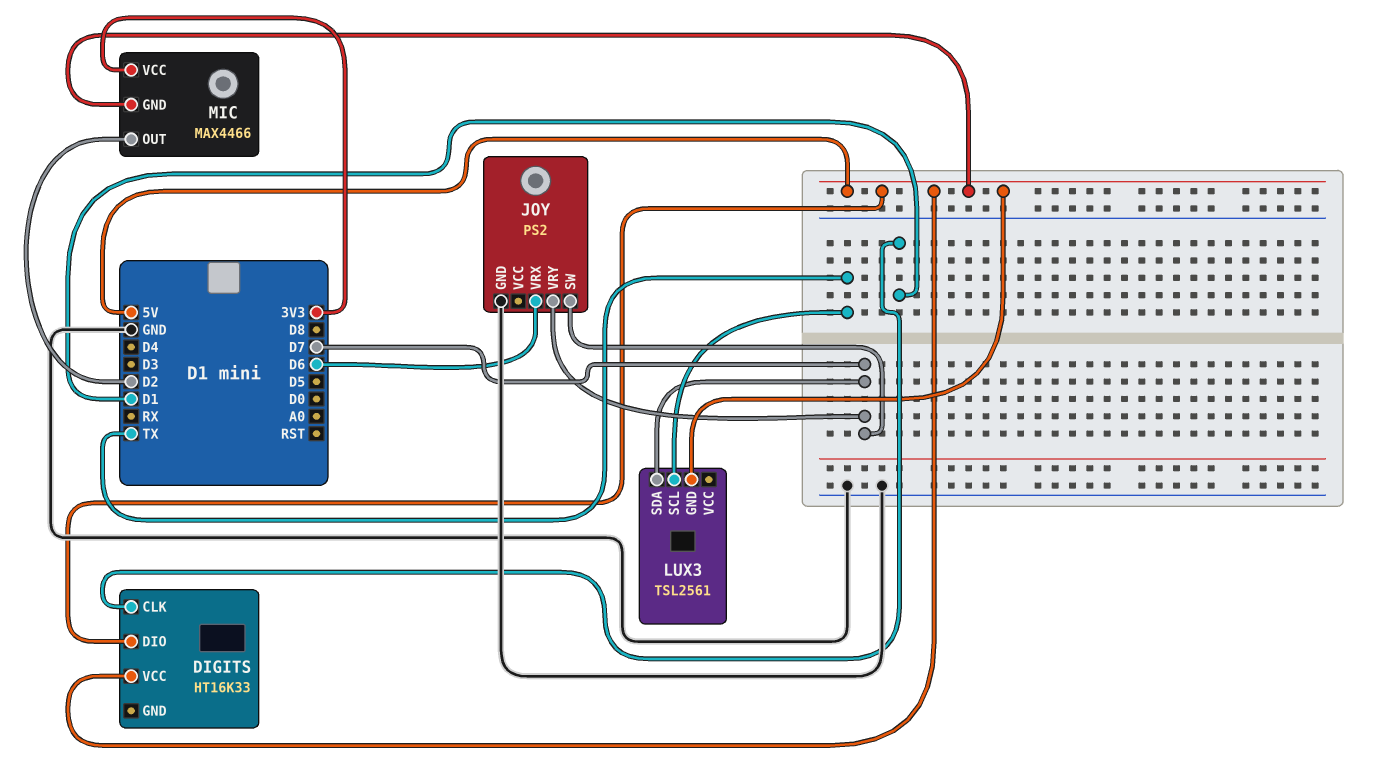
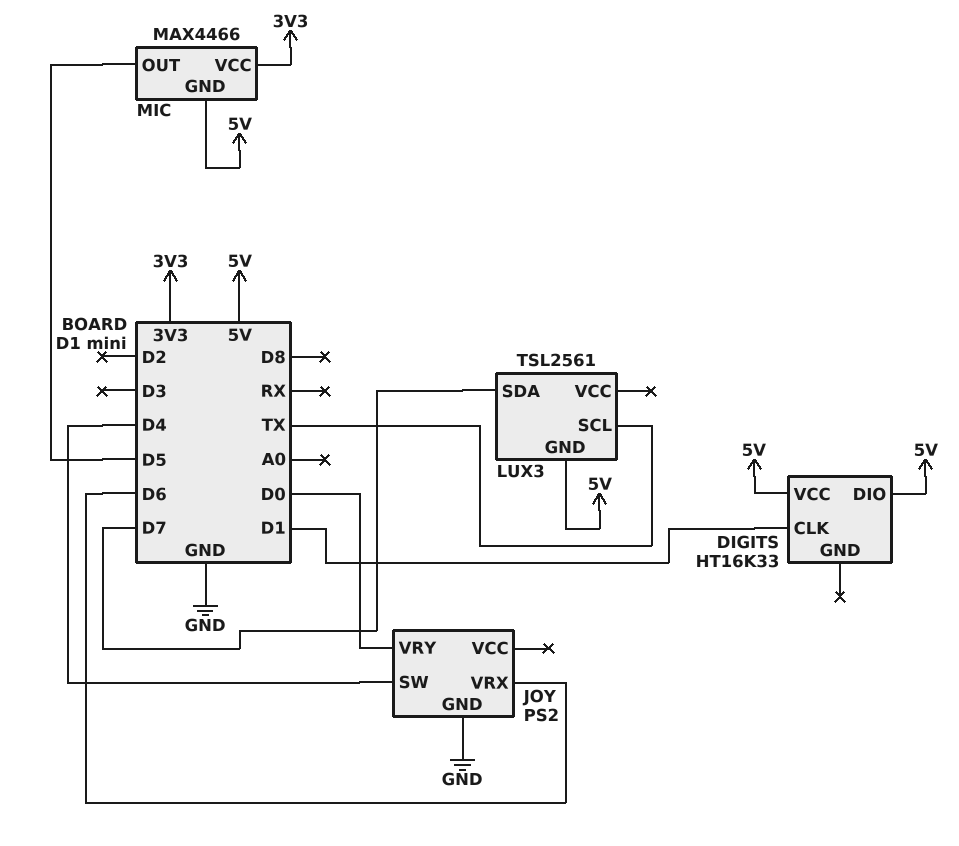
JOY pin SW: D7 -> D4
JOY pin VRY: D7 -> D0
MIC pin OUT: D2 -> D5

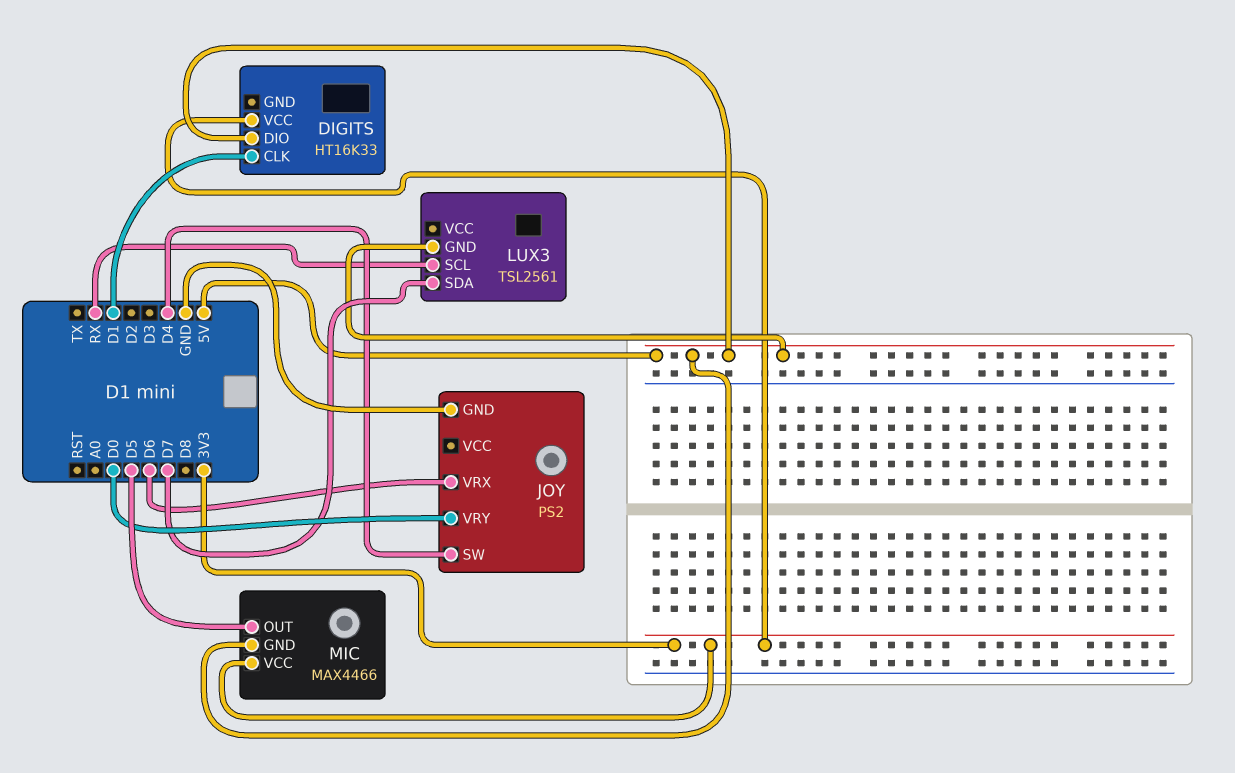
DIGITS pin VCC: 5V -> 3V3
LUX3 pin SCL: TX -> RX

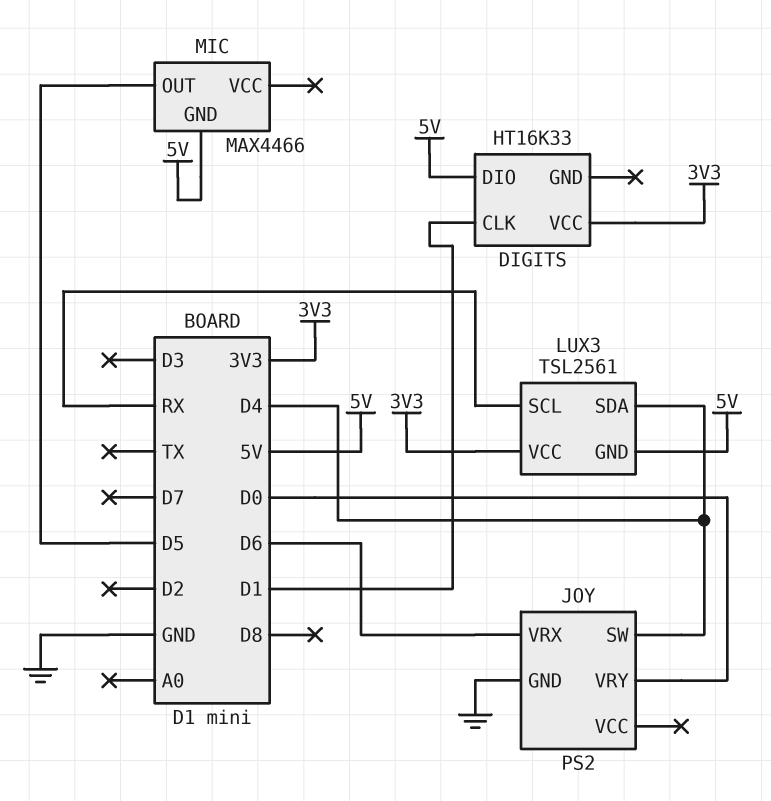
LUX3 pin SDA: D7 -> D4
LUX3 pin VCC: none -> 3V3
MIC pin VCC: 3V3 -> none

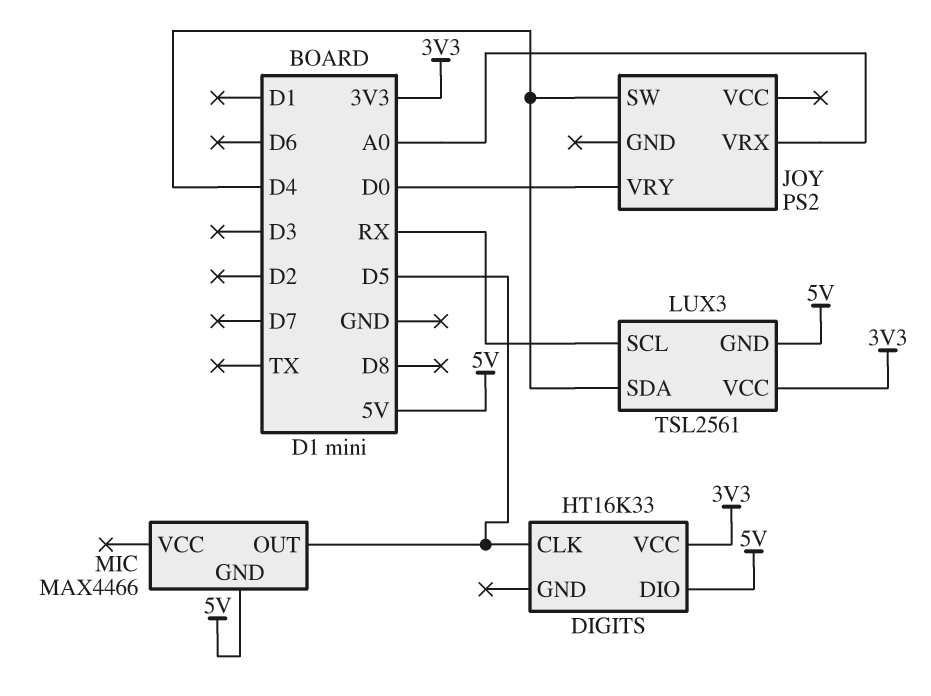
DIGITS pin CLK: D1 -> D5
JOY pin GND: GND -> none
JOY pin VRX: D6 -> A0

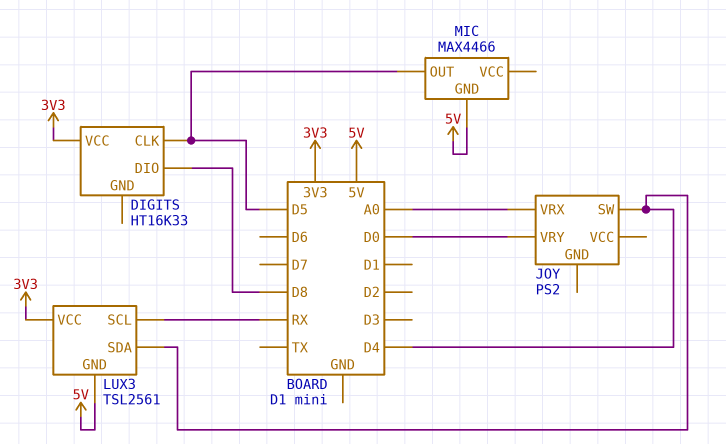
DIGITS pin DIO: 5V -> D8

